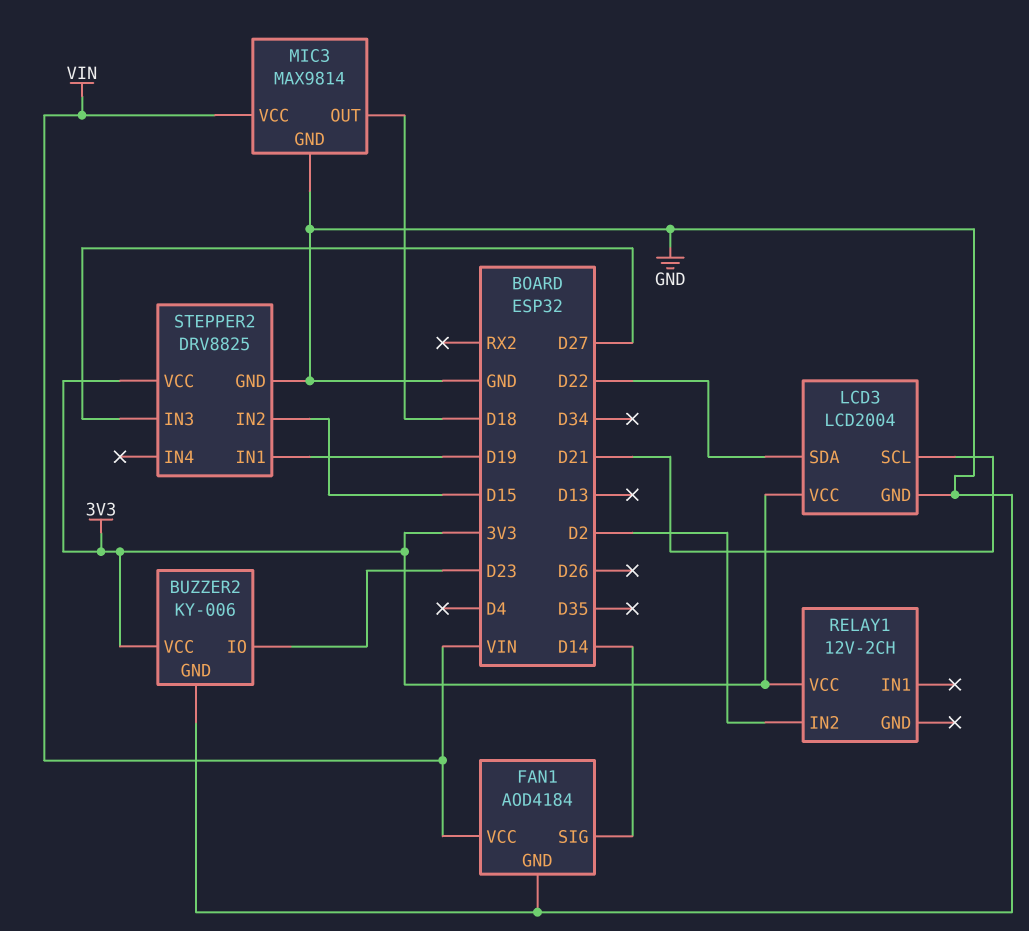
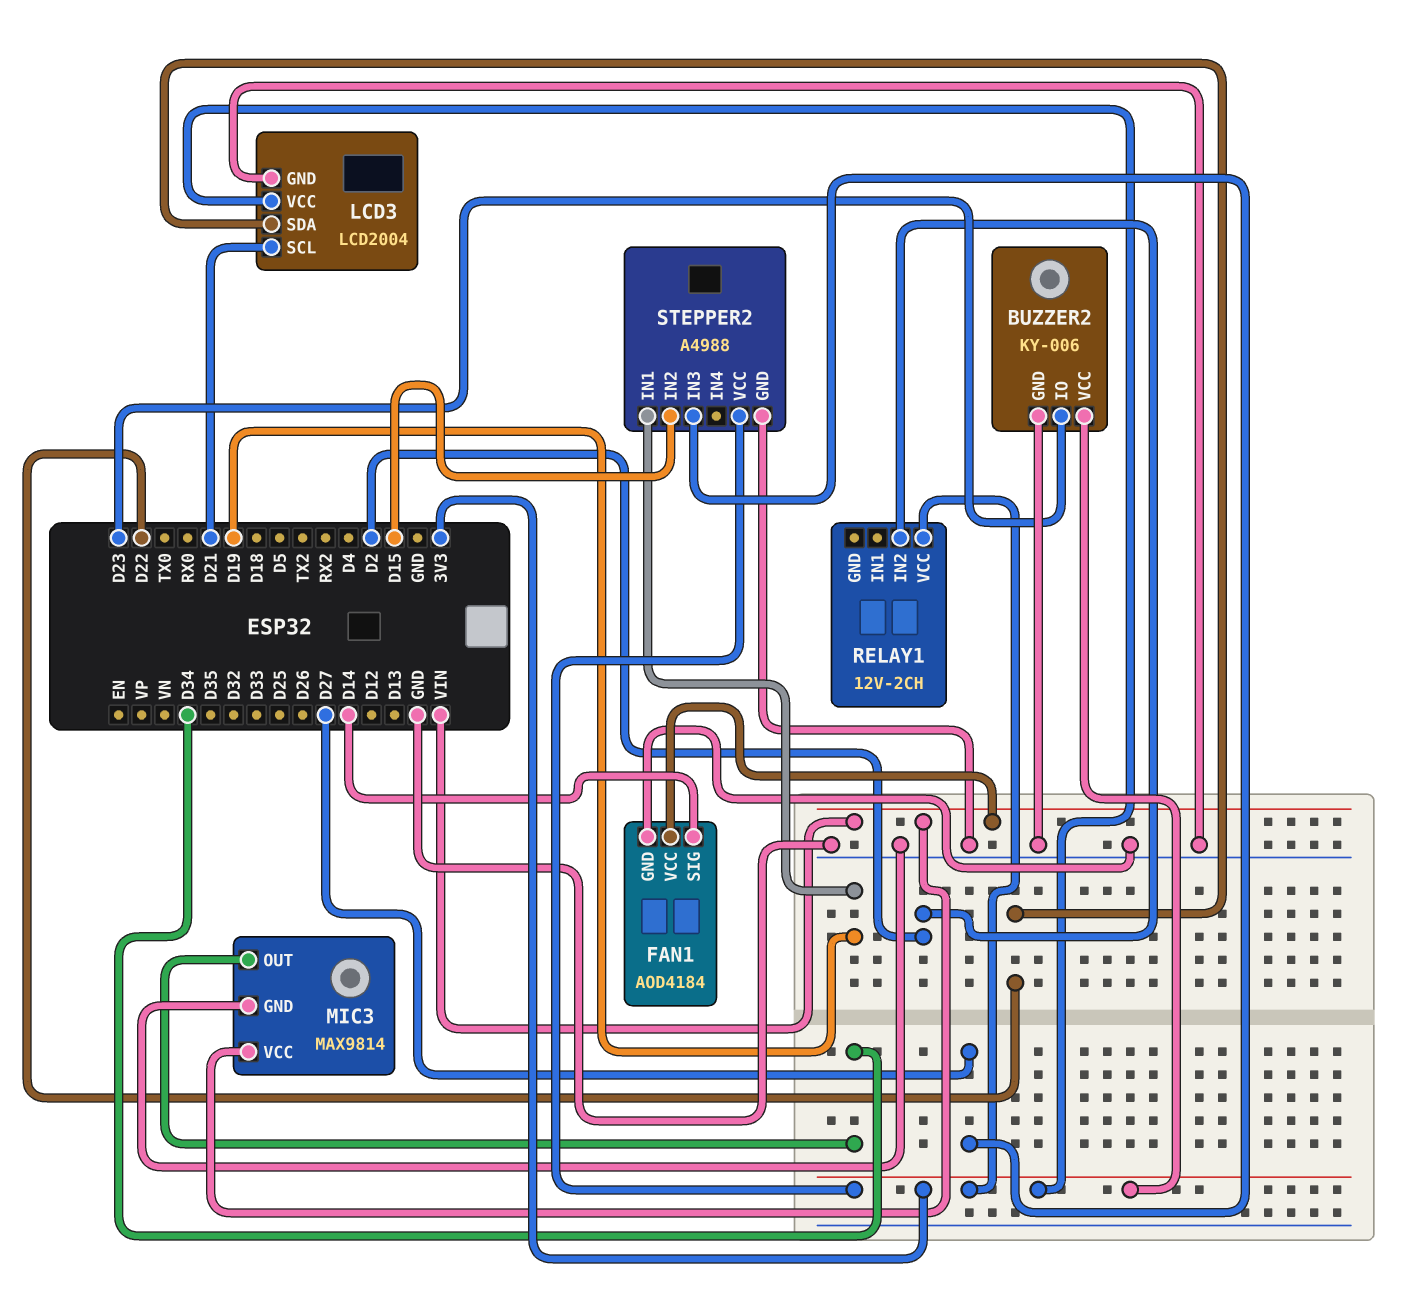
MIC3 pin OUT: D18 -> D34
STEPPER2: DRV8825 -> A4988

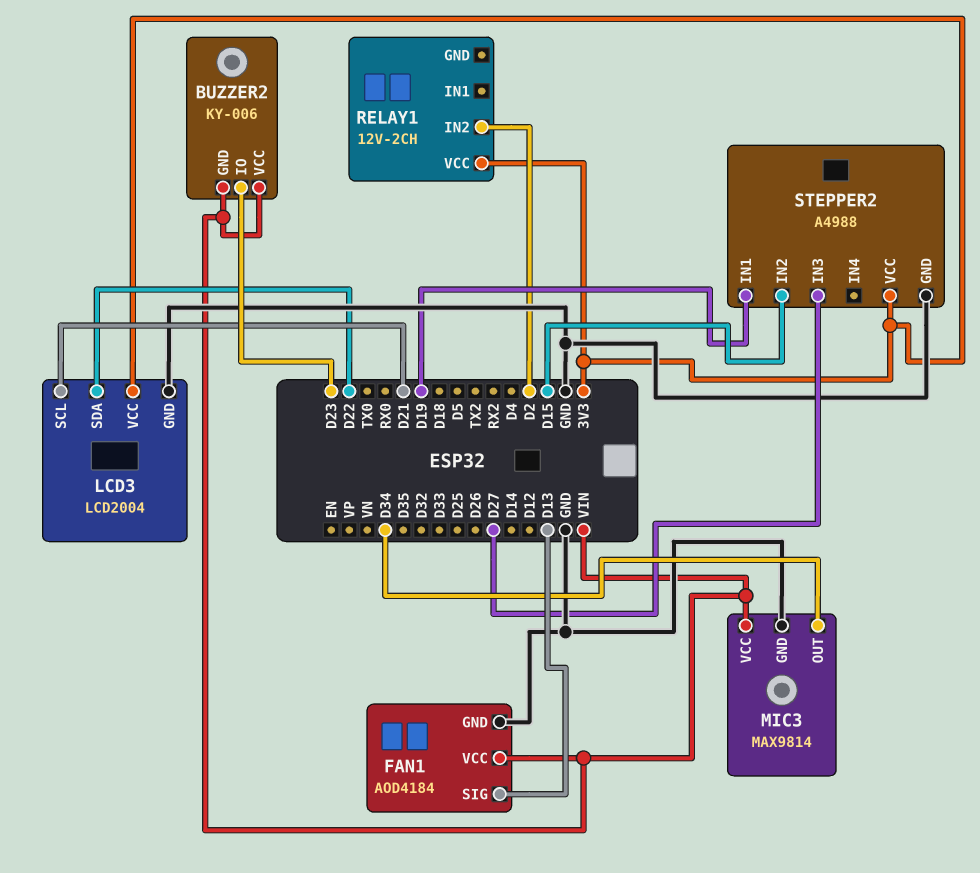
BUZZER2 pin GND: GND -> VIN
BUZZER2 pin VCC: 3V3 -> VIN
FAN1 pin SIG: D14 -> D13

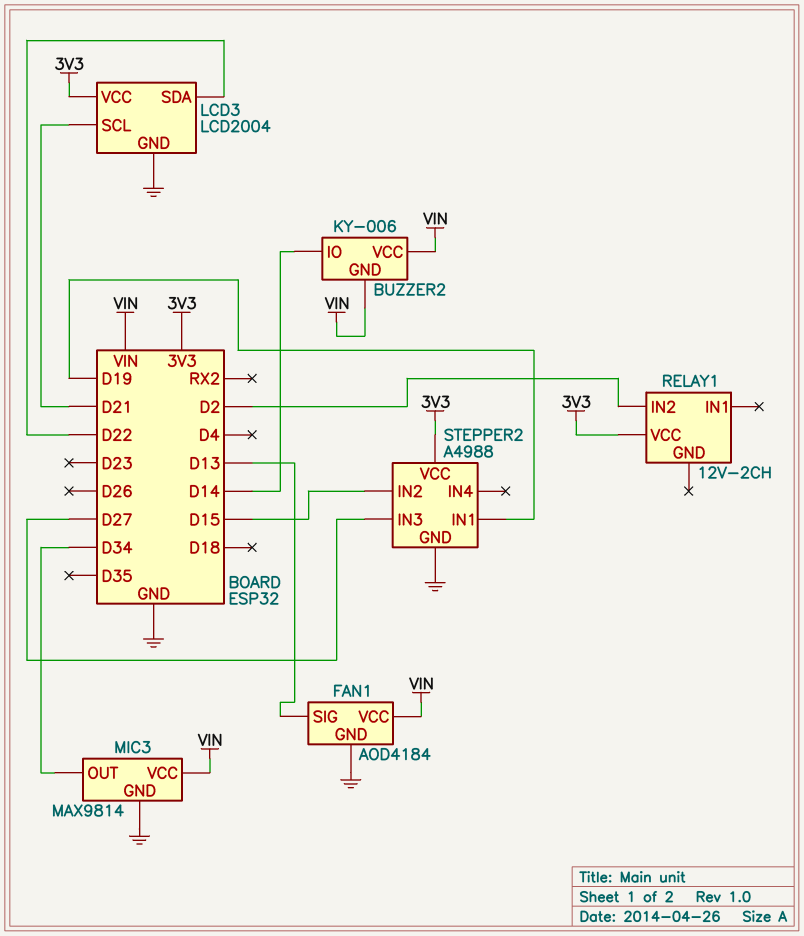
BUZZER2 pin IO: D23 -> D14

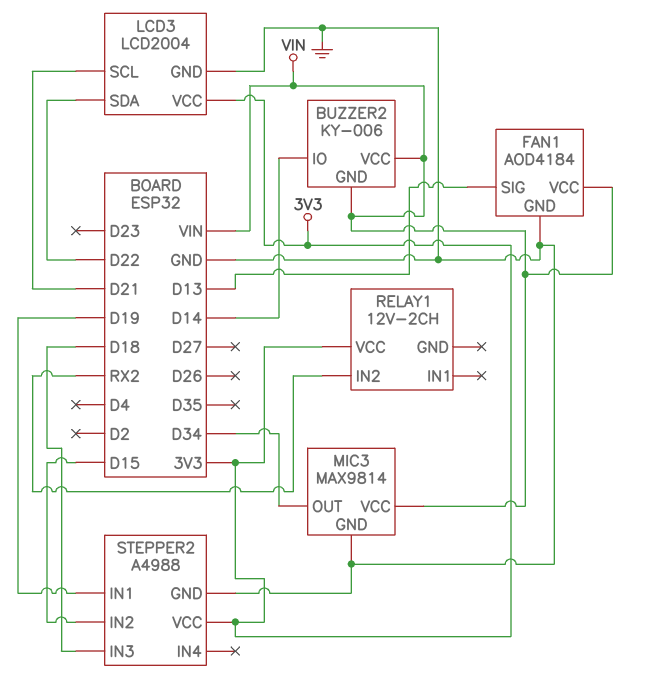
RELAY1 pin IN2: D2 -> RX2
STEPPER2 pin IN3: D27 -> D18

